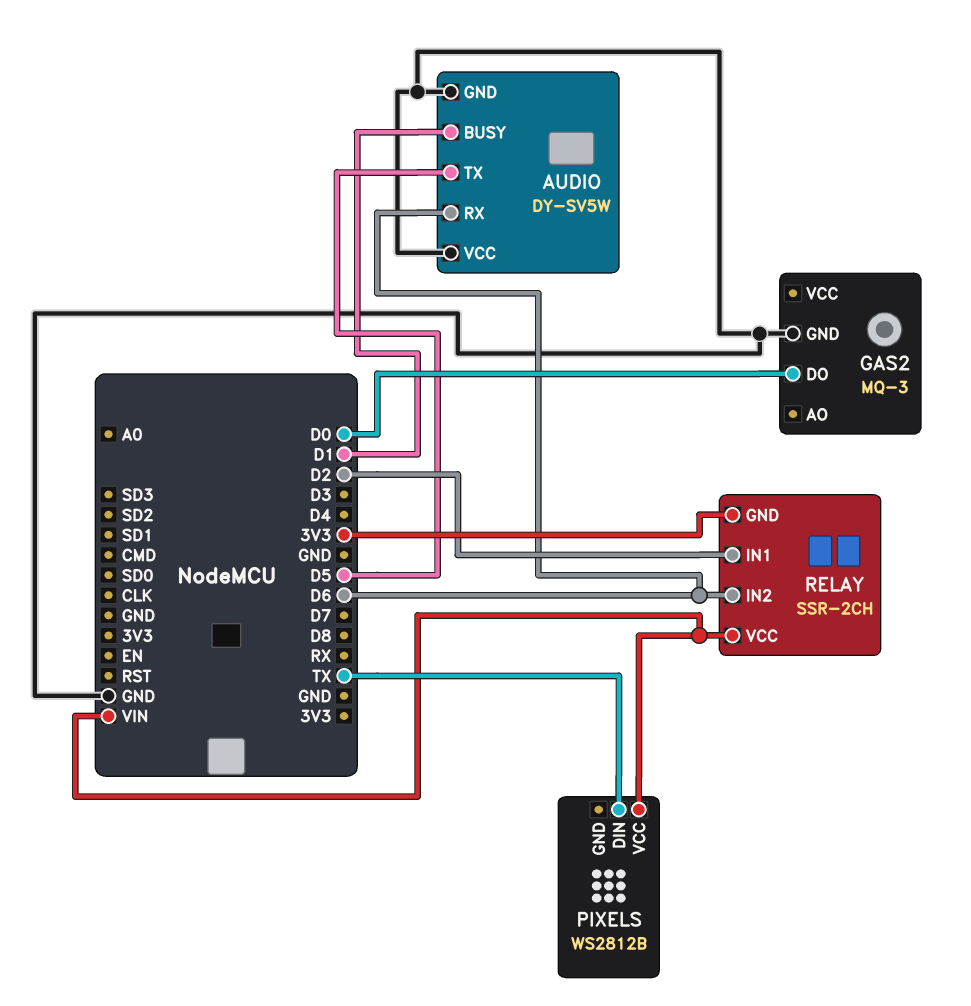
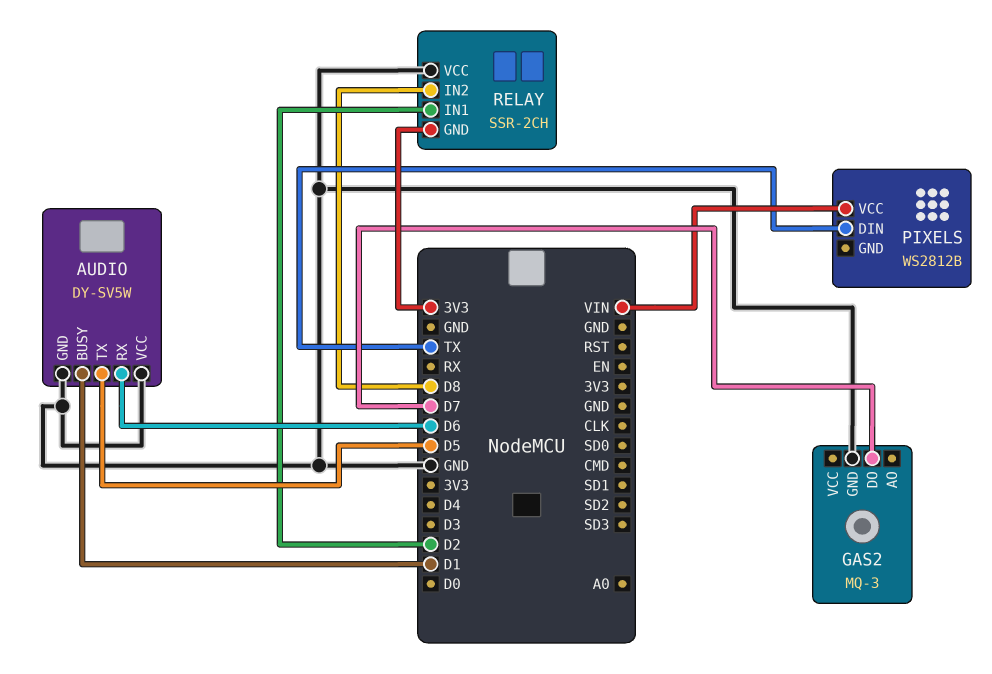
GAS2 pin DO: D0 -> D7
RELAY pin IN2: D6 -> D8
RELAY pin VCC: VIN -> GND

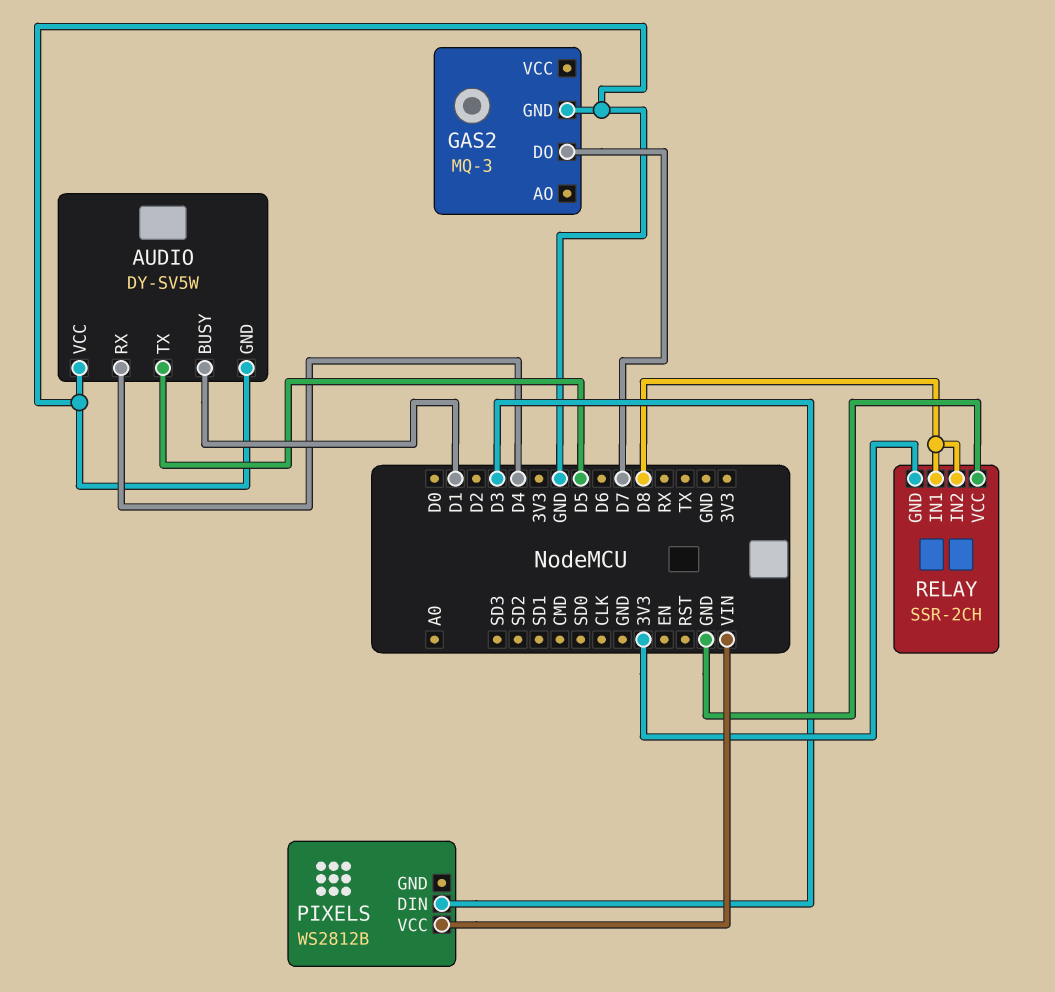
AUDIO pin RX: D6 -> D4
PIXELS pin DIN: TX -> D3
RELAY pin IN1: D2 -> D8

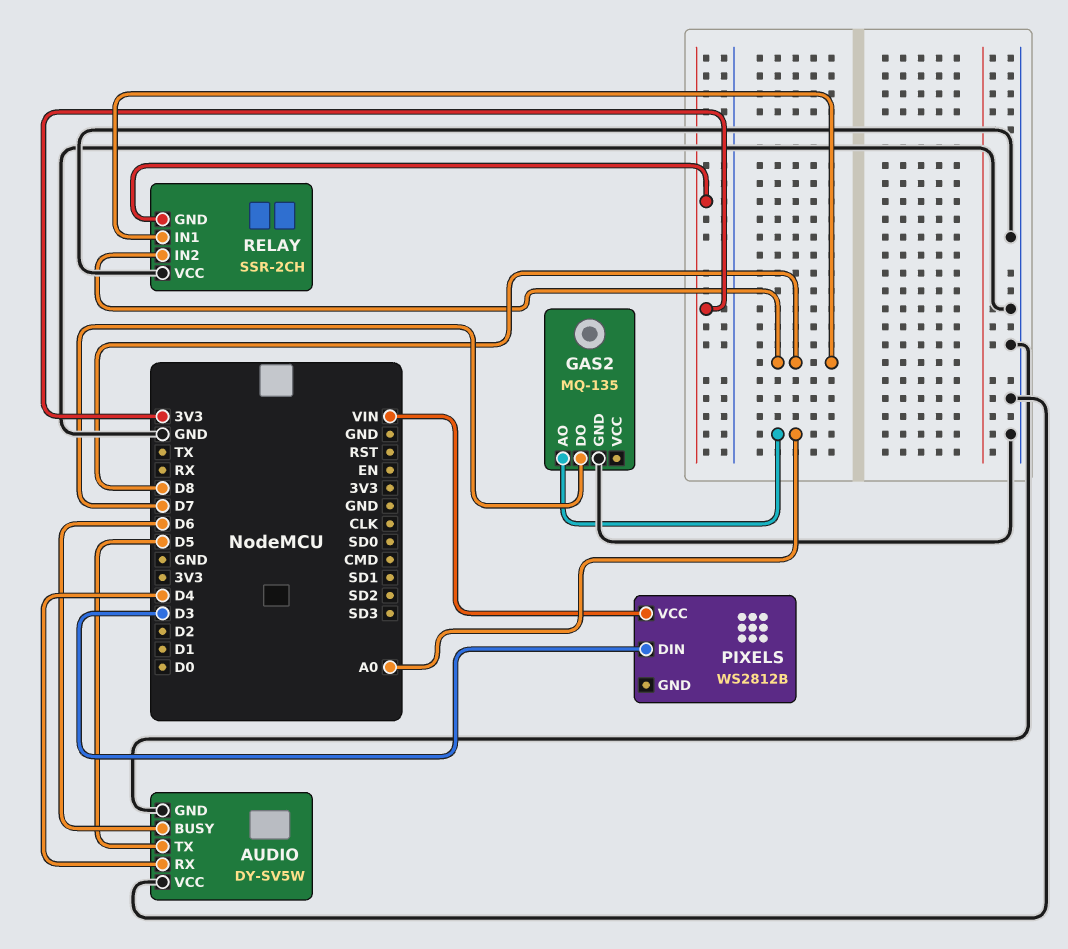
AUDIO pin BUSY: D1 -> D6
GAS2: MQ-3 -> MQ-135
GAS2 pin AO: none -> A0

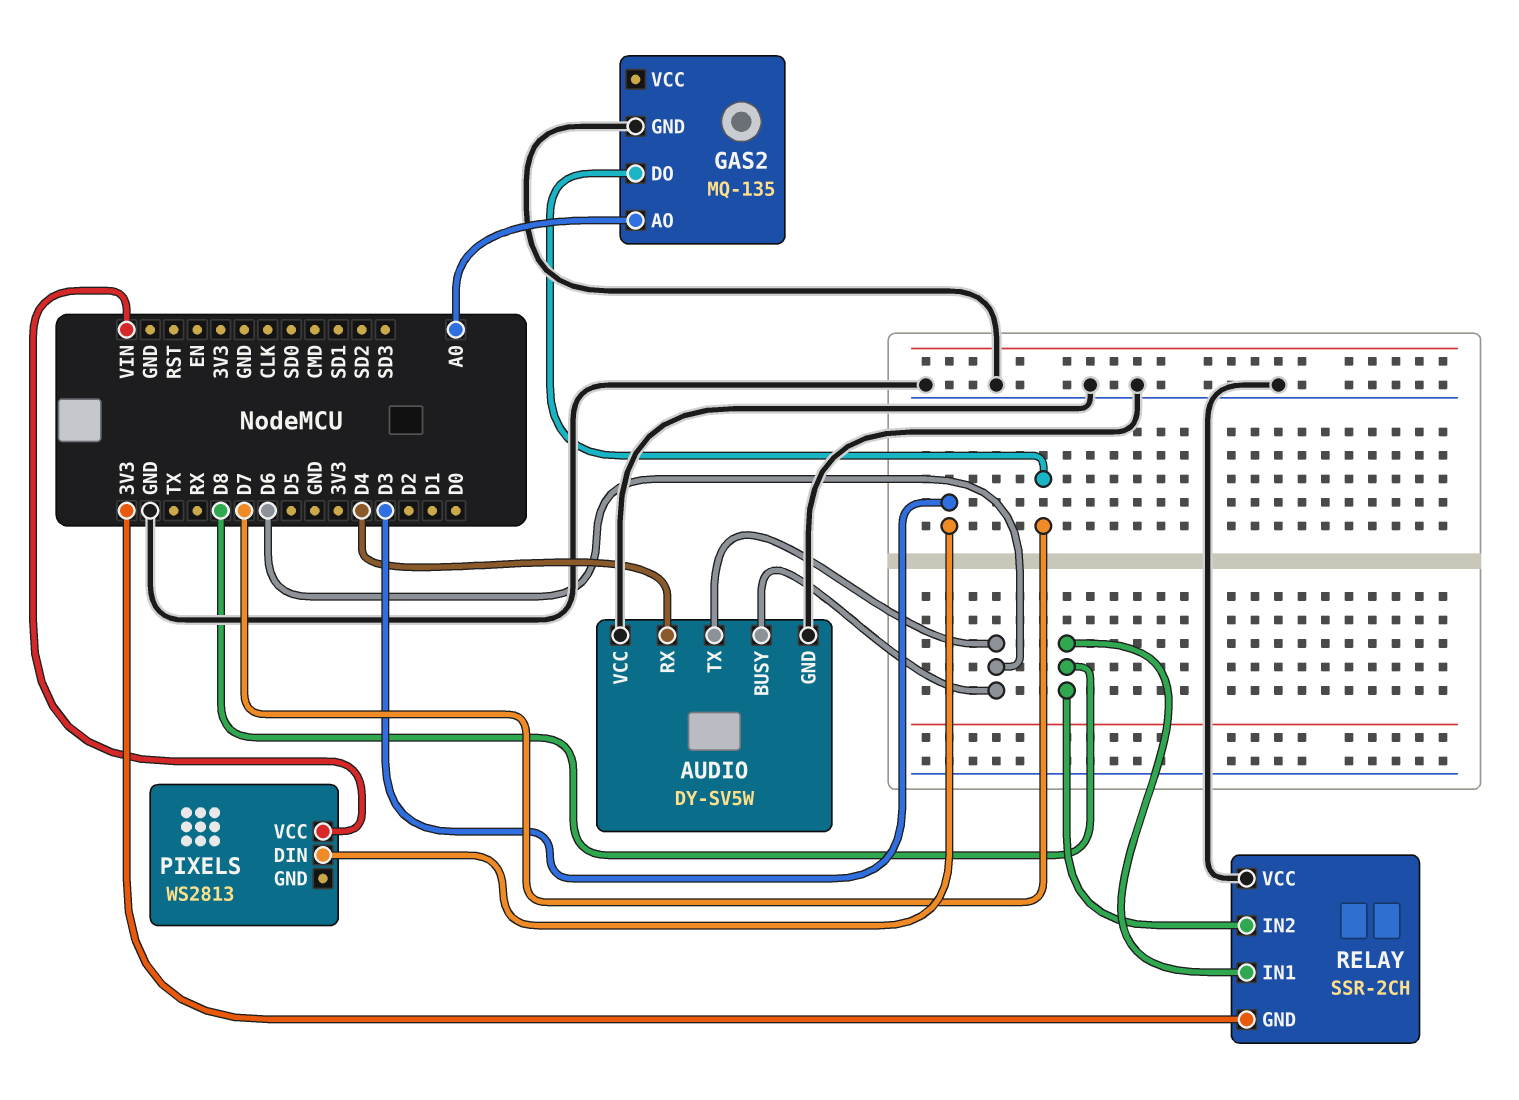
AUDIO pin TX: D5 -> D6
PIXELS: WS2812B -> WS2813

